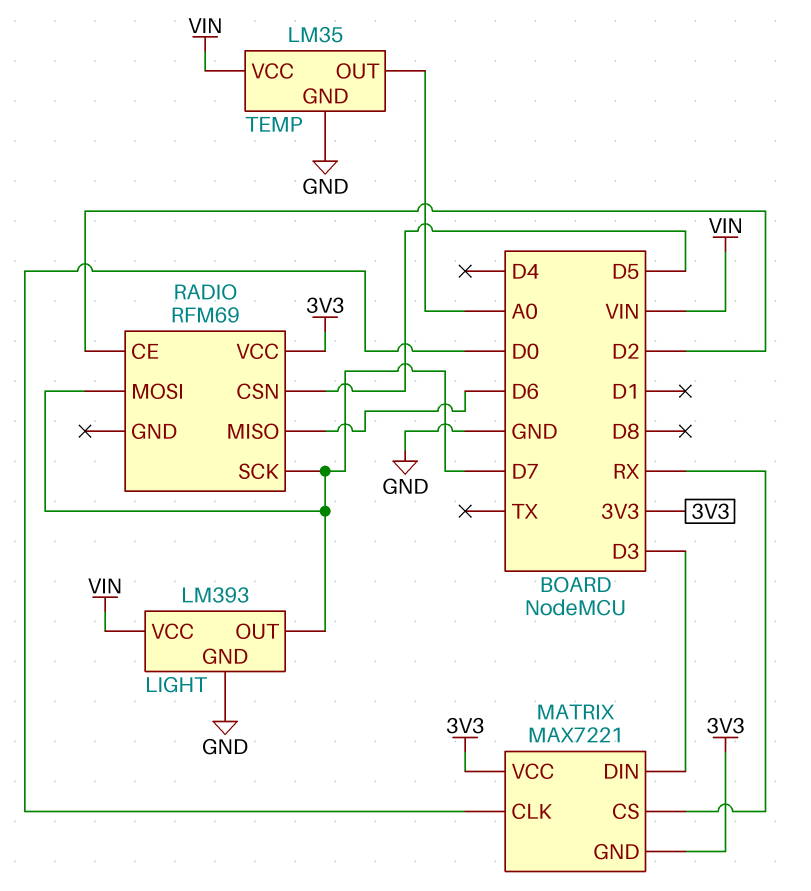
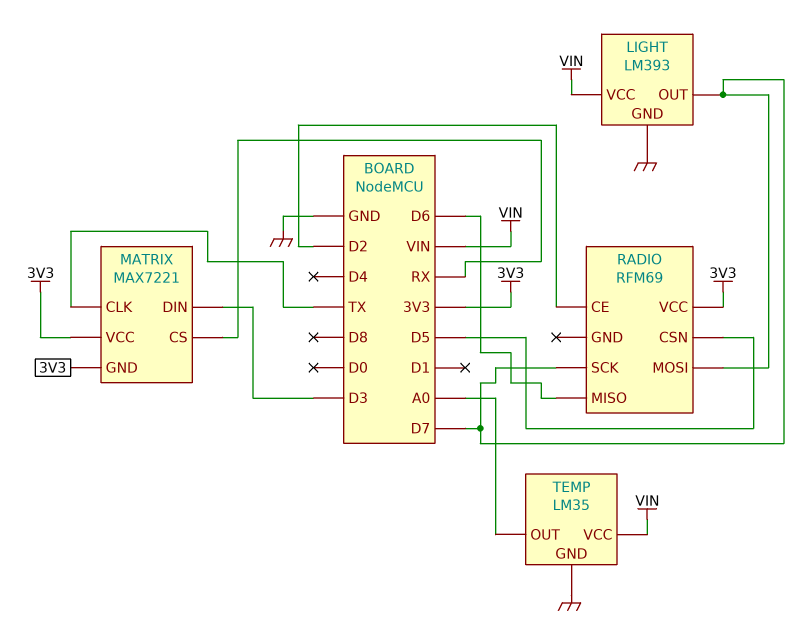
MATRIX pin CLK: D0 -> TX

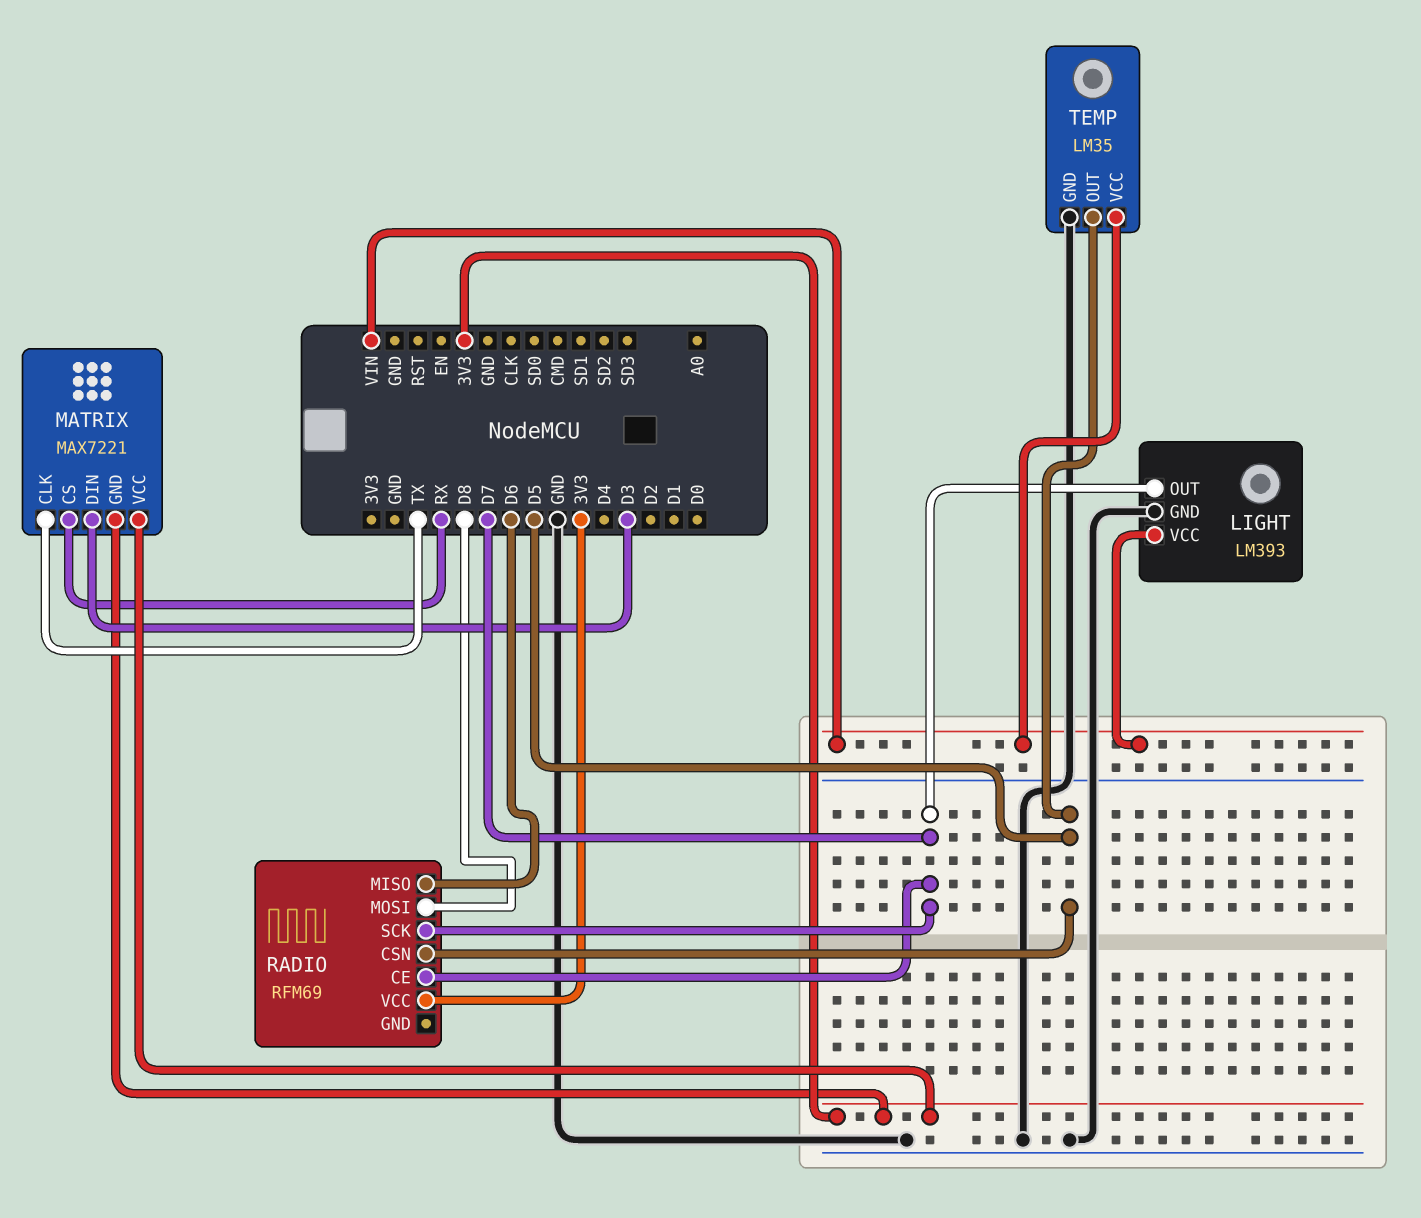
RADIO pin CE: D2 -> D7
RADIO pin MOSI: D7 -> D8
TEMP pin OUT: A0 -> D5

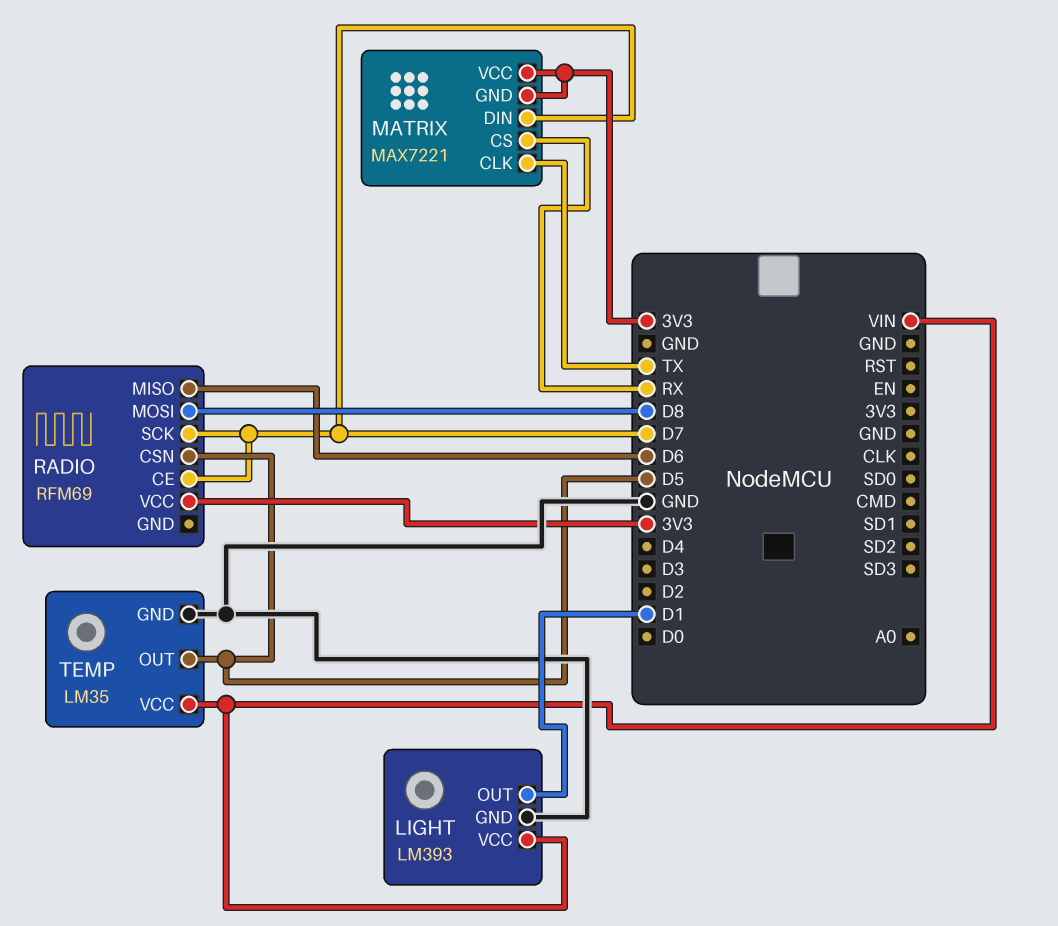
LIGHT pin OUT: D7 -> D1
MATRIX pin DIN: D3 -> D7

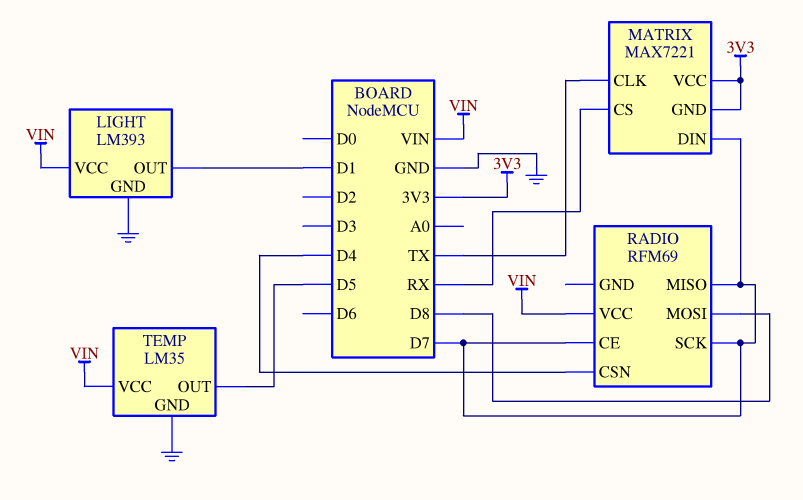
RADIO pin CSN: D5 -> D4
RADIO pin MISO: D6 -> D7
RADIO pin VCC: 3V3 -> VIN

